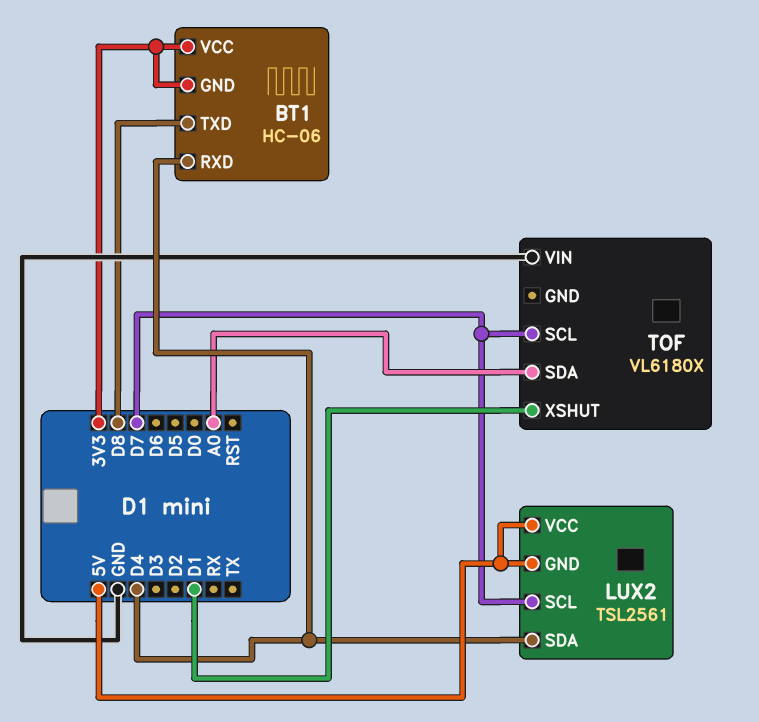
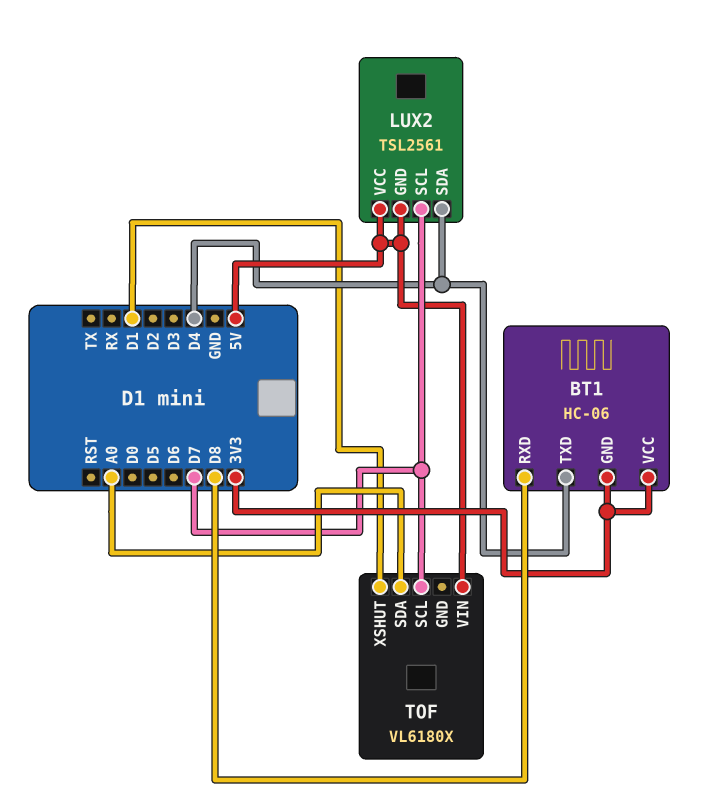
BT1 pin RXD: D4 -> D8
BT1 pin TXD: D8 -> D4
TOF pin VIN: GND -> 5V

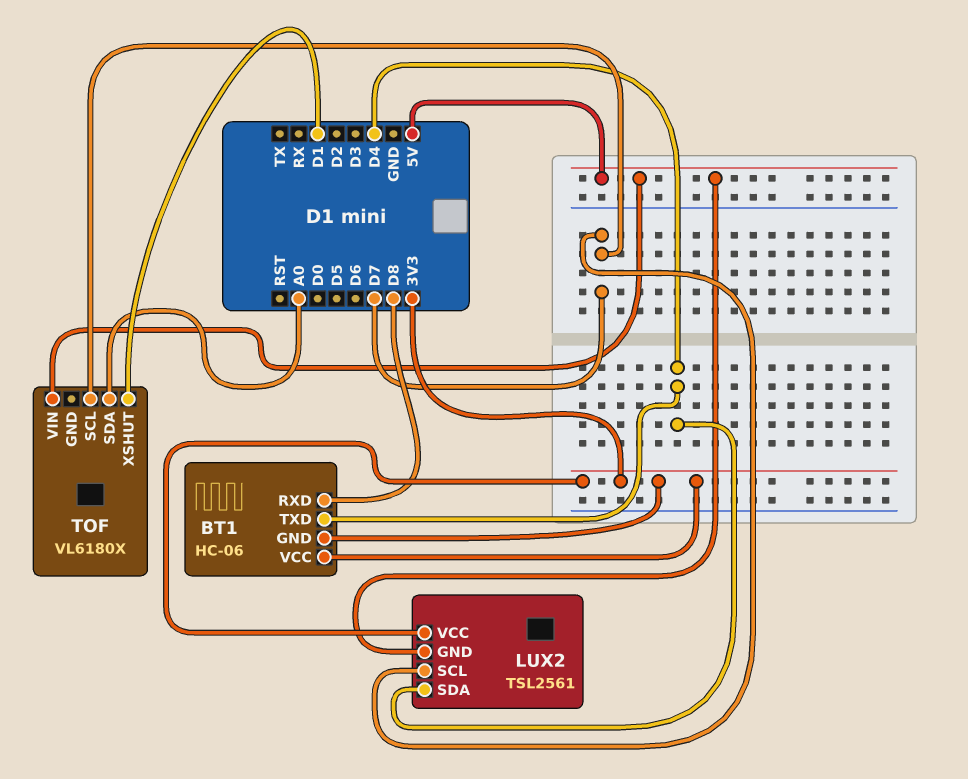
LUX2 pin VCC: 5V -> 3V3

